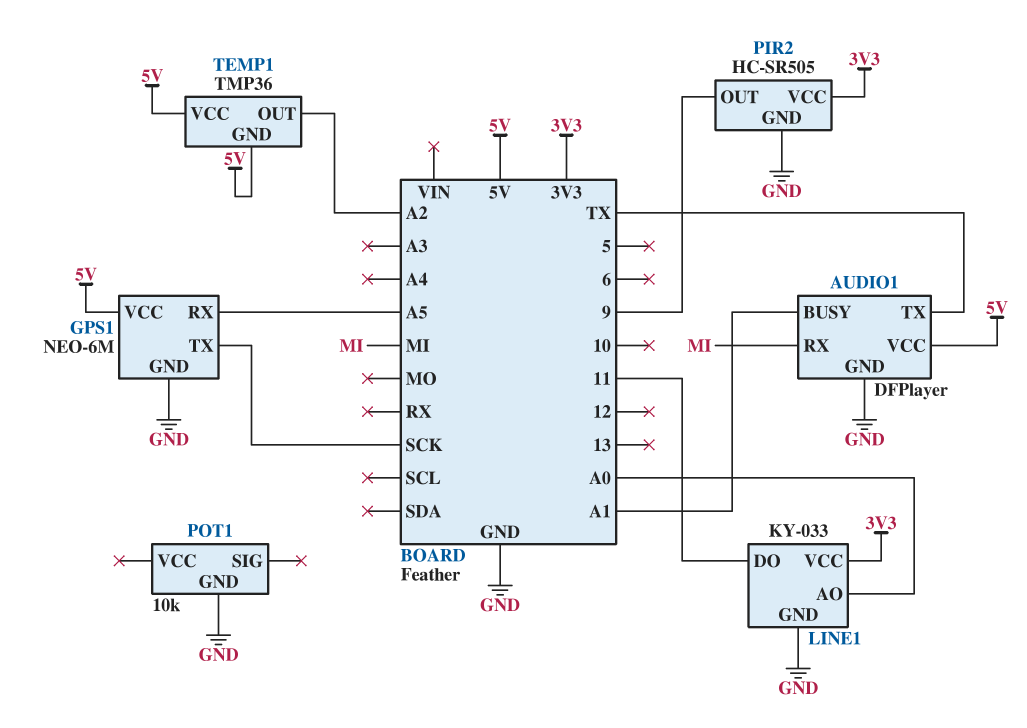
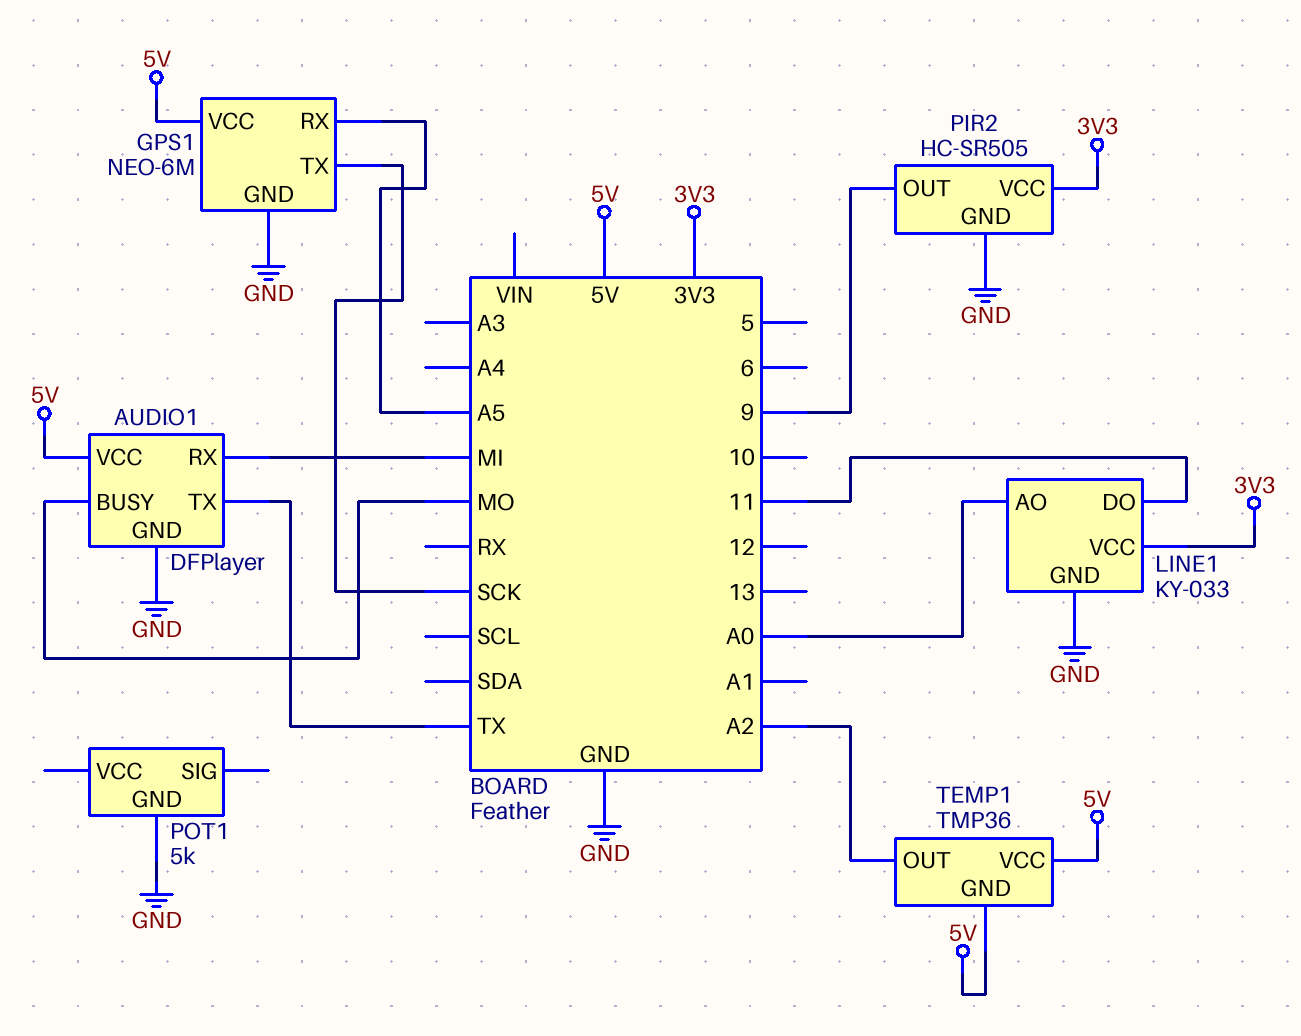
AUDIO1 pin BUSY: A1 -> MO
POT1: 10k -> 5k

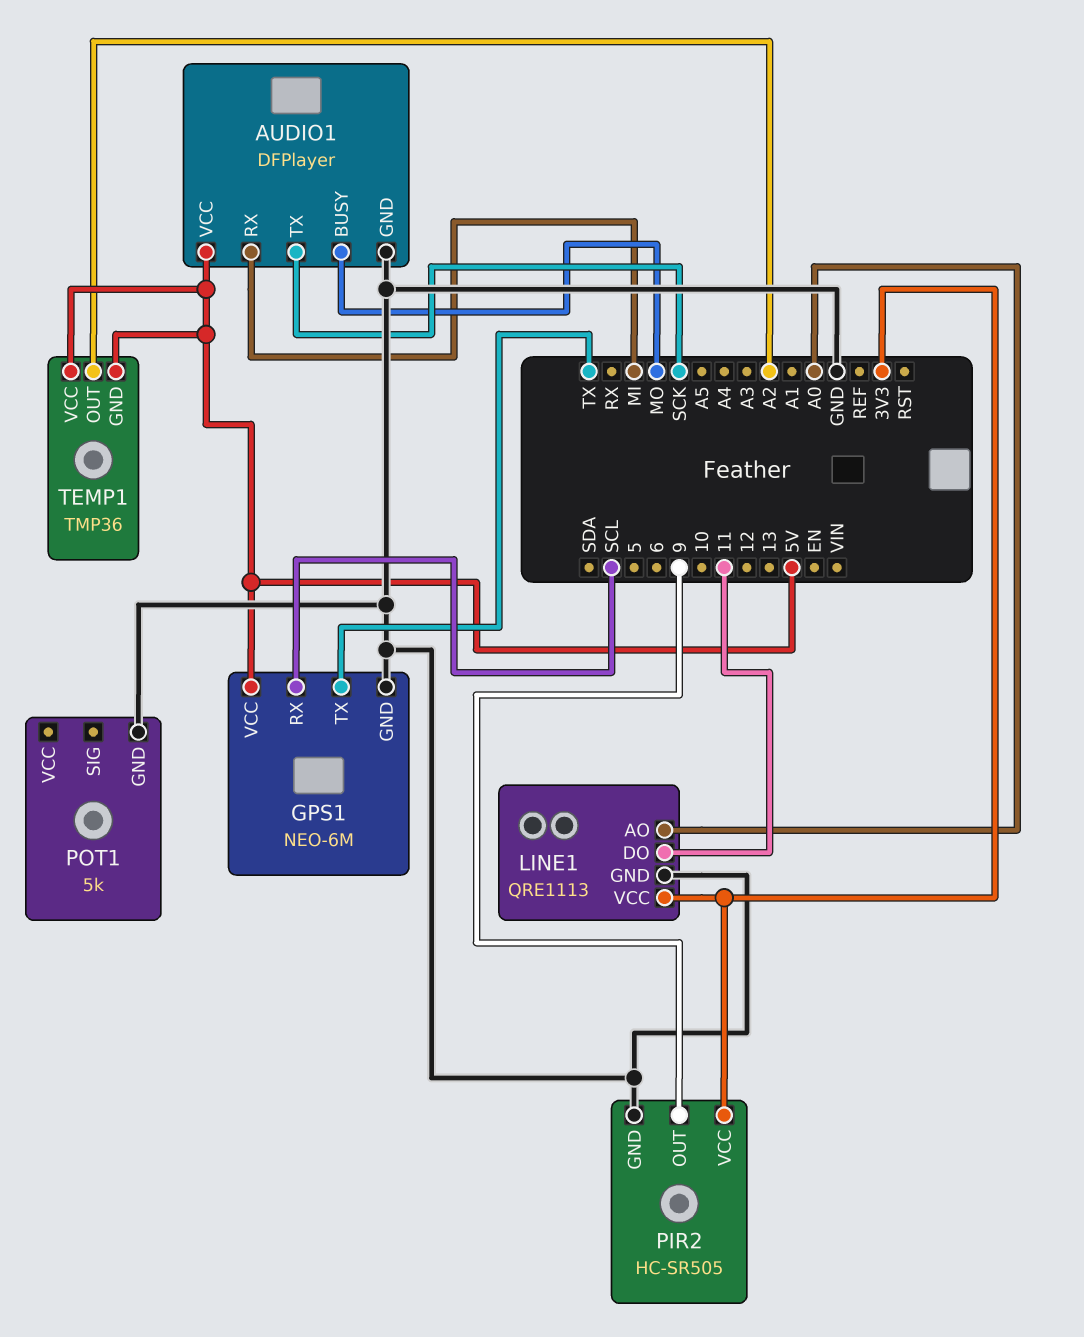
AUDIO1 pin TX: TX -> SCK
GPS1 pin RX: A5 -> SCL
GPS1 pin TX: SCK -> TX
LINE1: KY-033 -> QRE1113

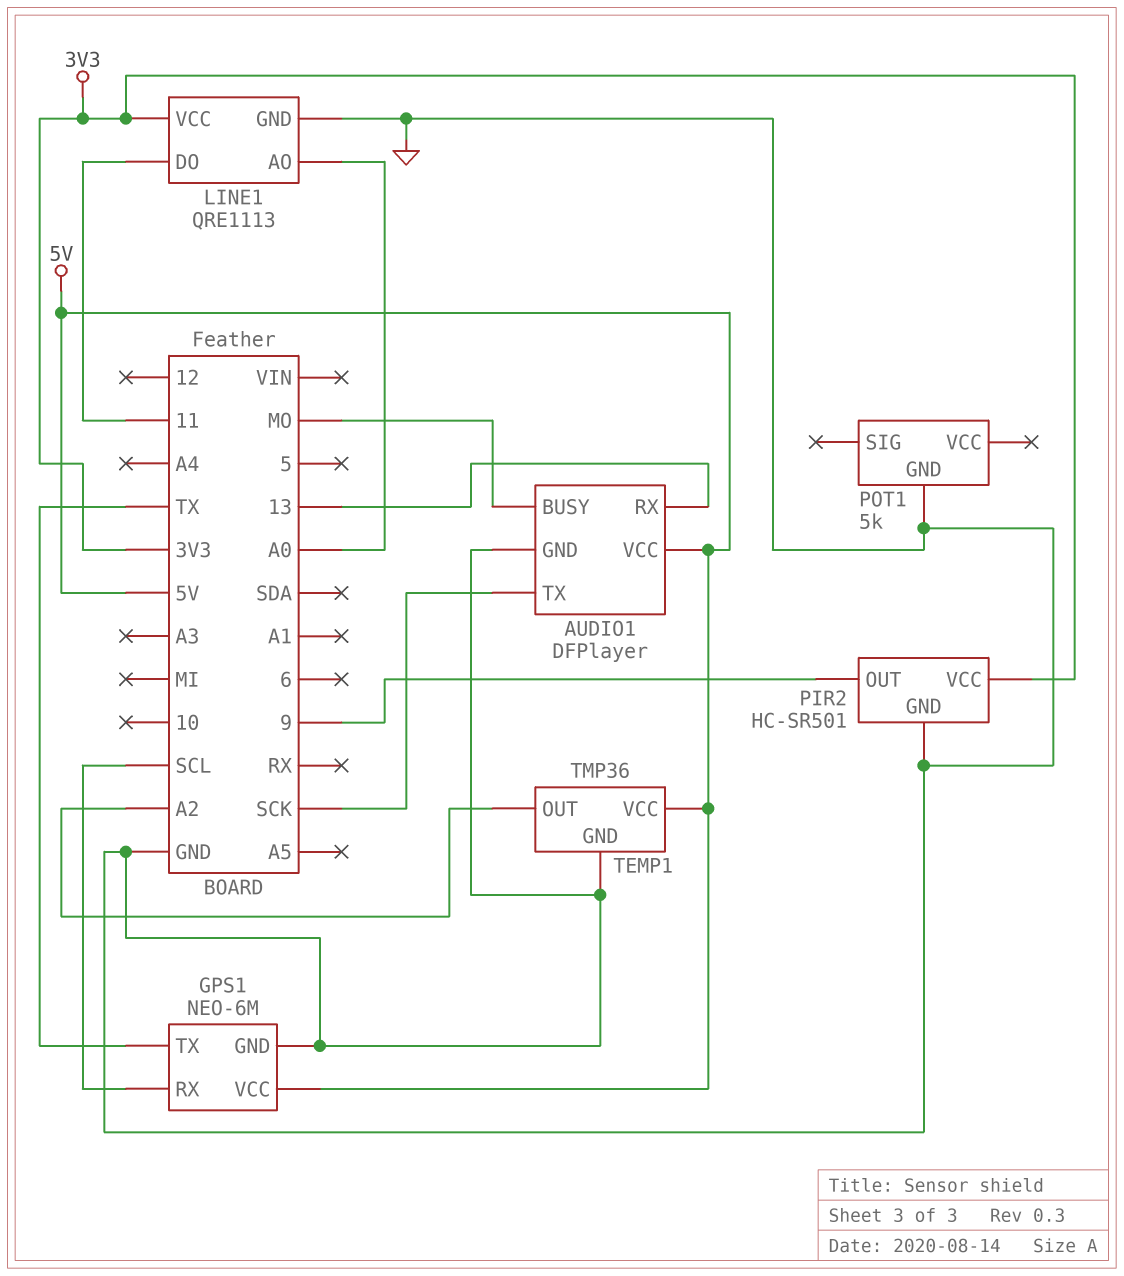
AUDIO1 pin RX: MI -> 13
PIR2: HC-SR505 -> HC-SR501
TEMP1 pin GND: 5V -> GND

